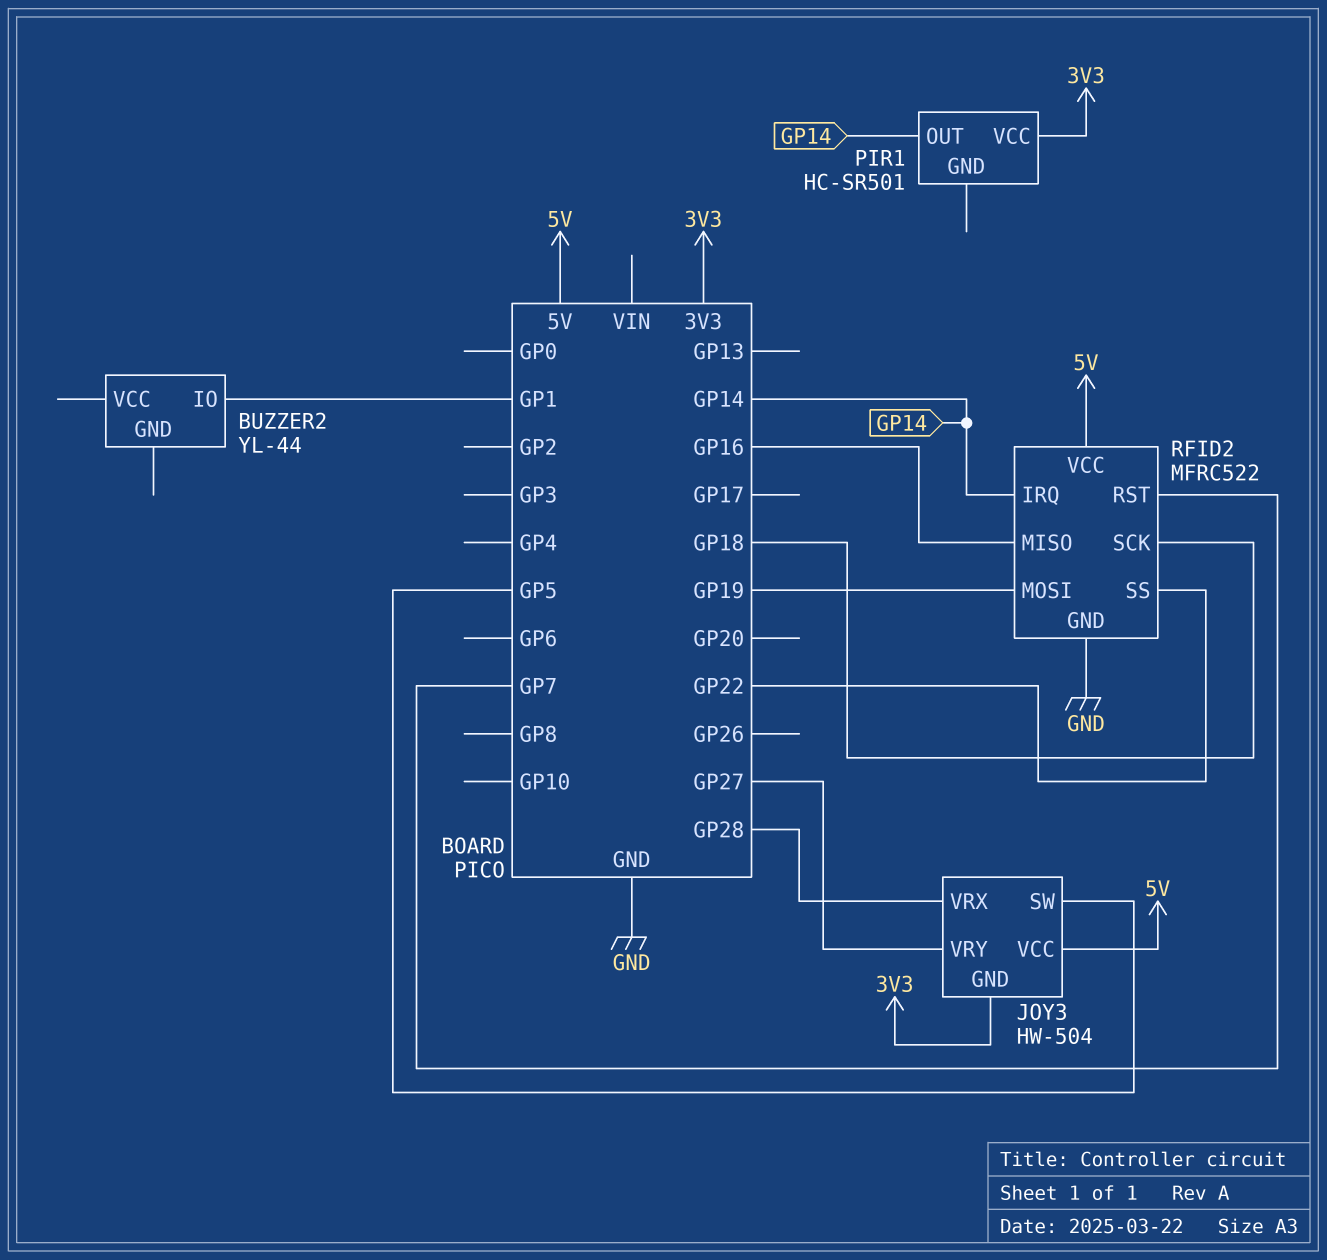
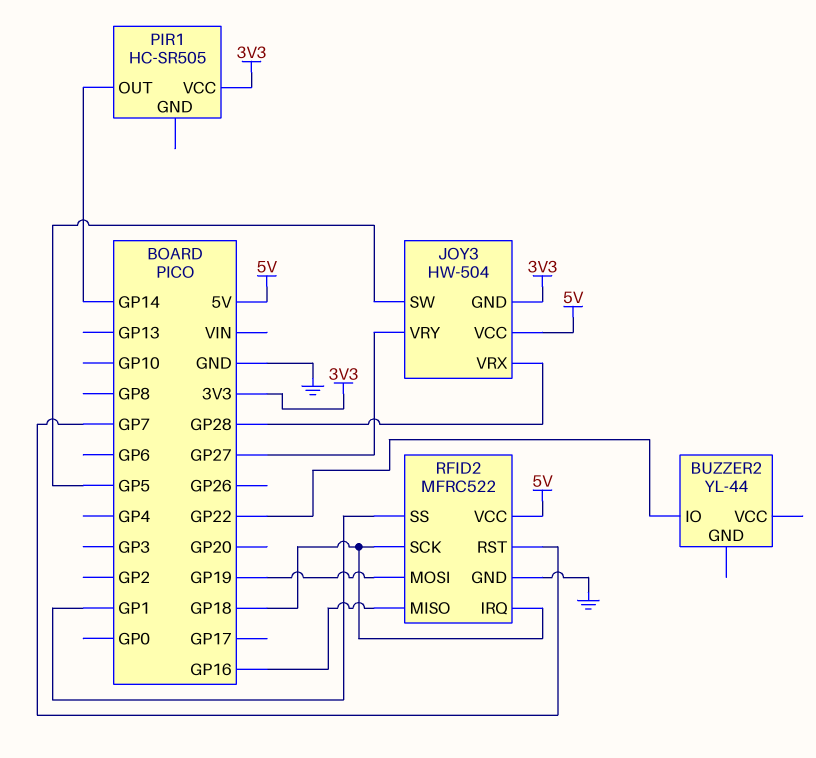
BUZZER2 pin IO: GP1 -> GP22
PIR1: HC-SR501 -> HC-SR505
RFID2 pin IRQ: GP14 -> GP18
RFID2 pin SS: GP22 -> GP1

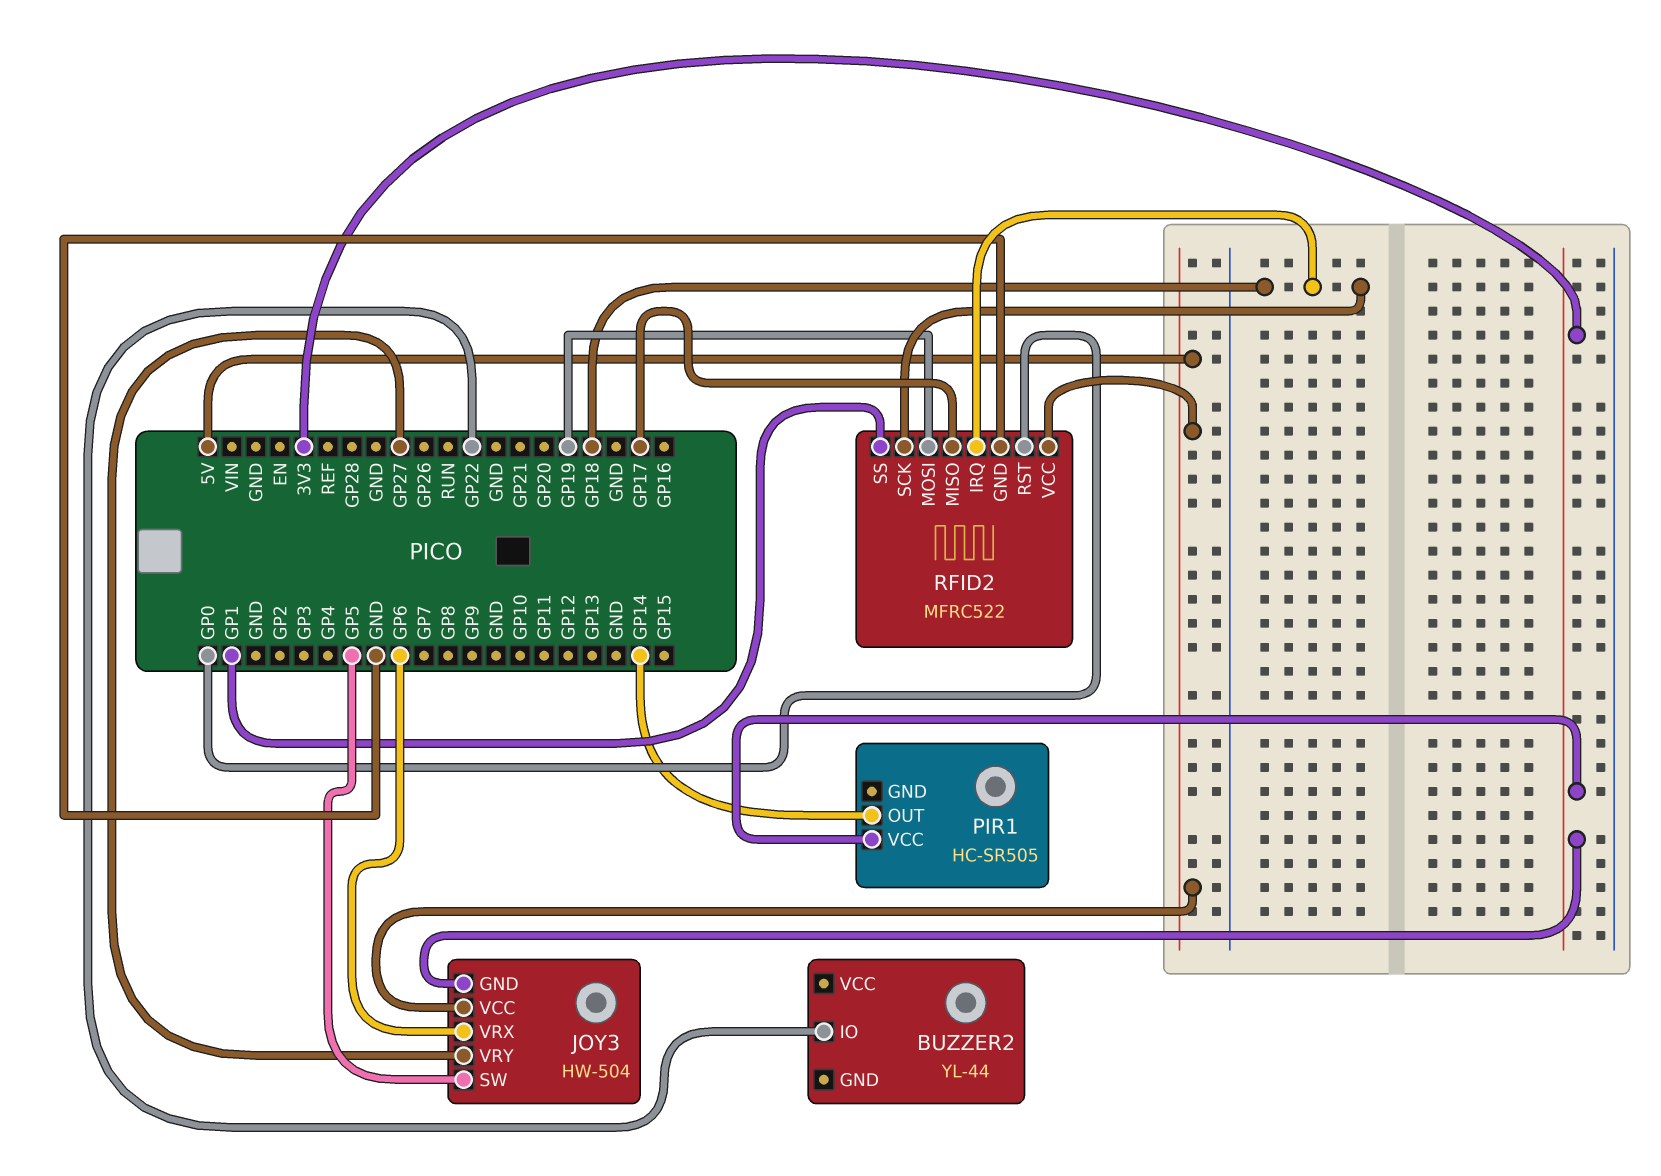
JOY3 pin VRX: GP28 -> GP6
RFID2 pin MISO: GP16 -> GP17
RFID2 pin RST: GP7 -> GP0

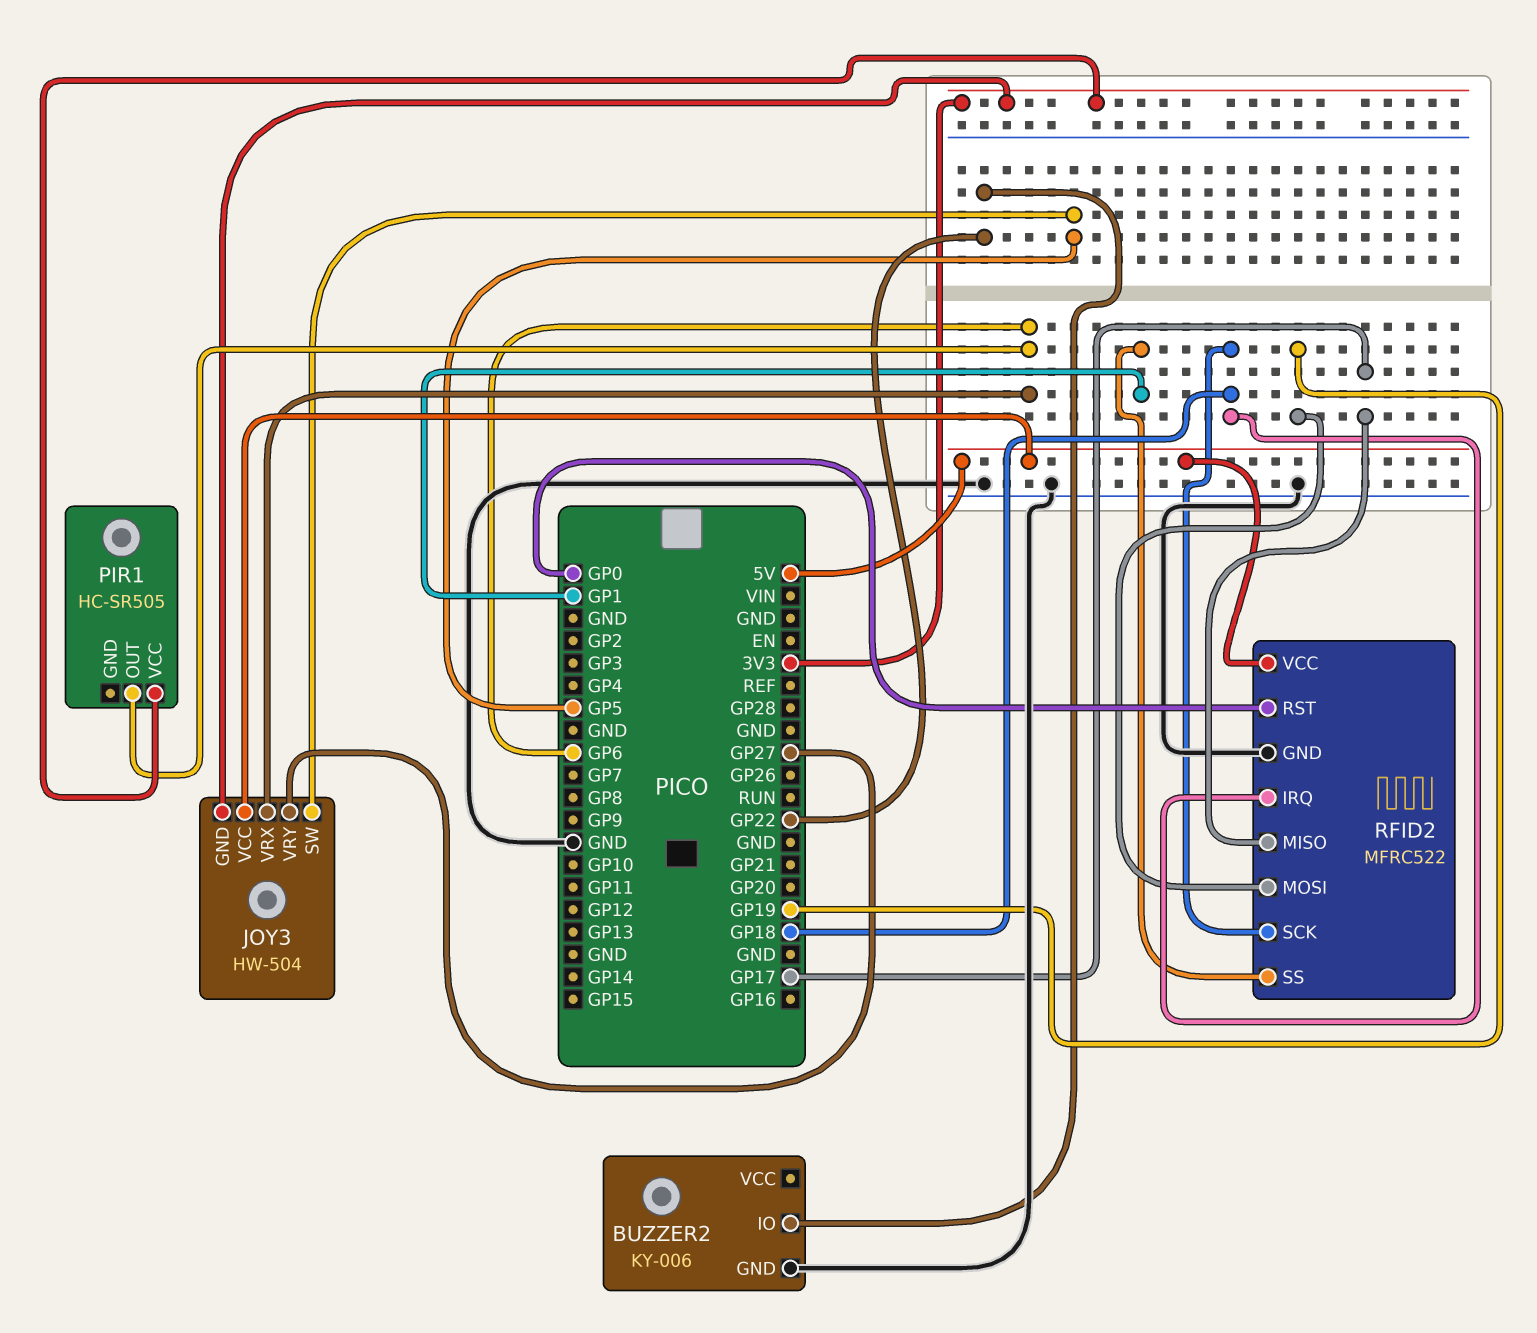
BUZZER2: YL-44 -> KY-006
BUZZER2 pin GND: none -> GND
PIR1 pin OUT: GP14 -> GP6

